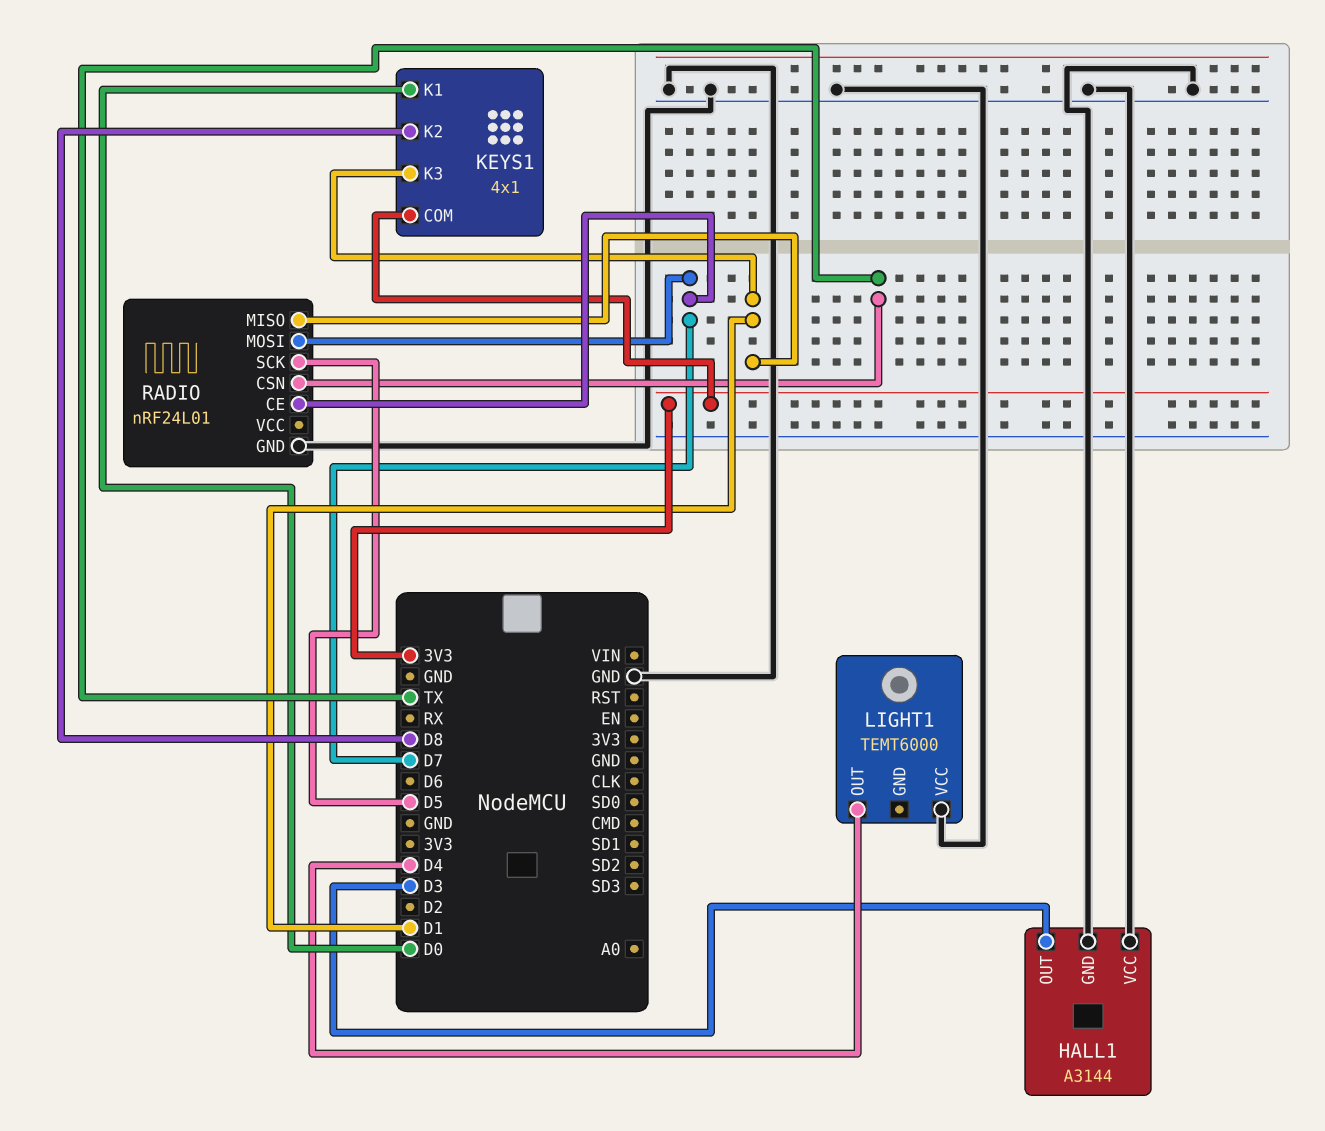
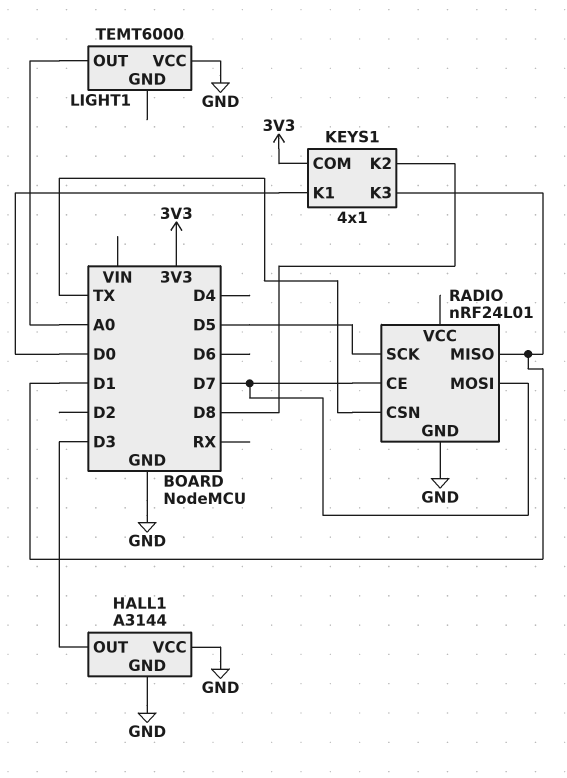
LIGHT1 pin OUT: D4 -> A0

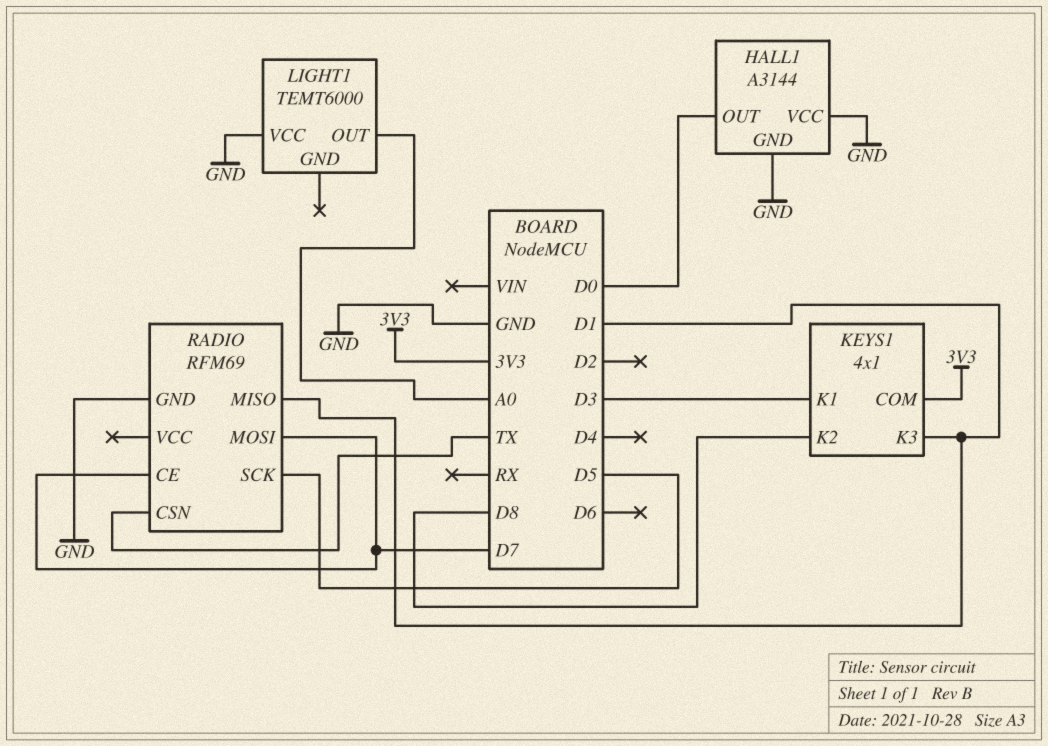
HALL1 pin OUT: D3 -> D0
KEYS1 pin K1: D0 -> D3
RADIO: nRF24L01 -> RFM69

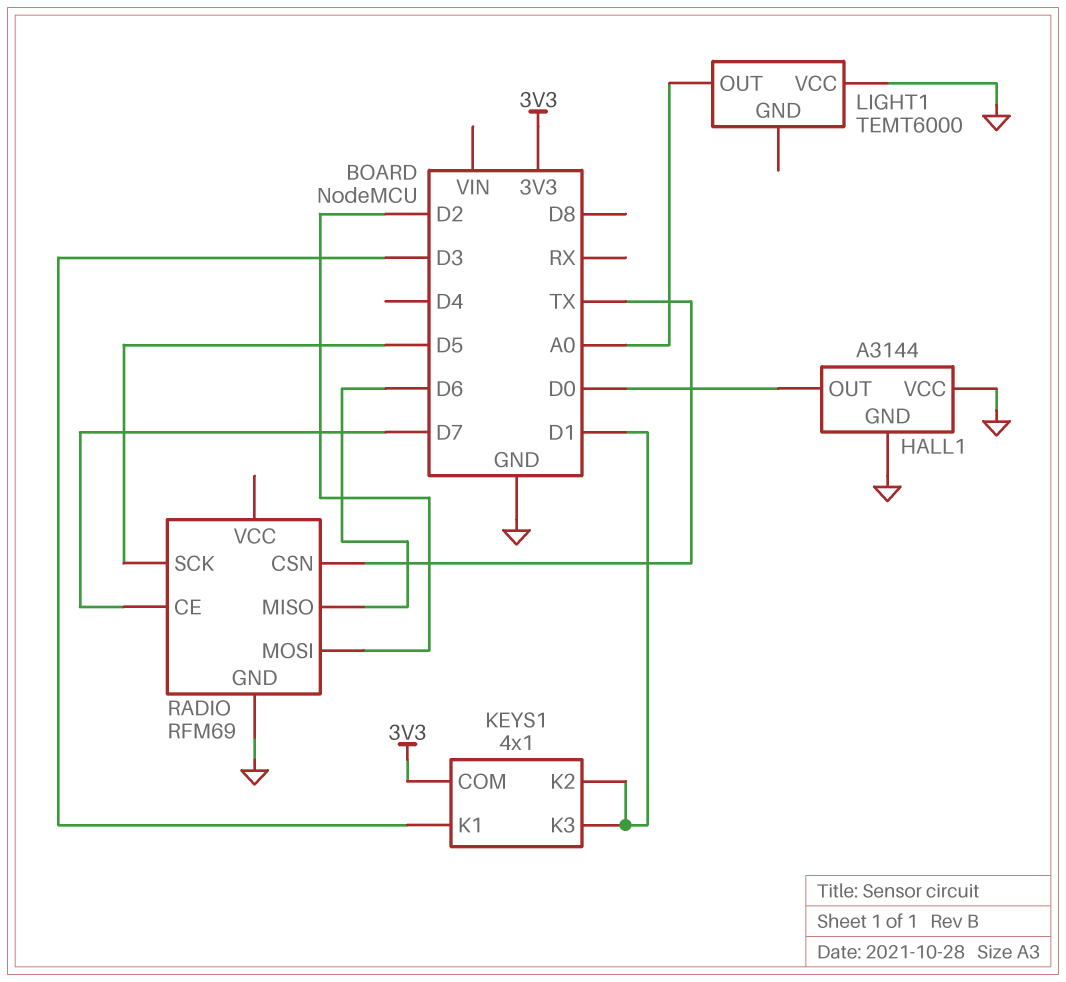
KEYS1 pin K2: D8 -> D1
RADIO pin MISO: D1 -> D6
RADIO pin MOSI: D7 -> D2

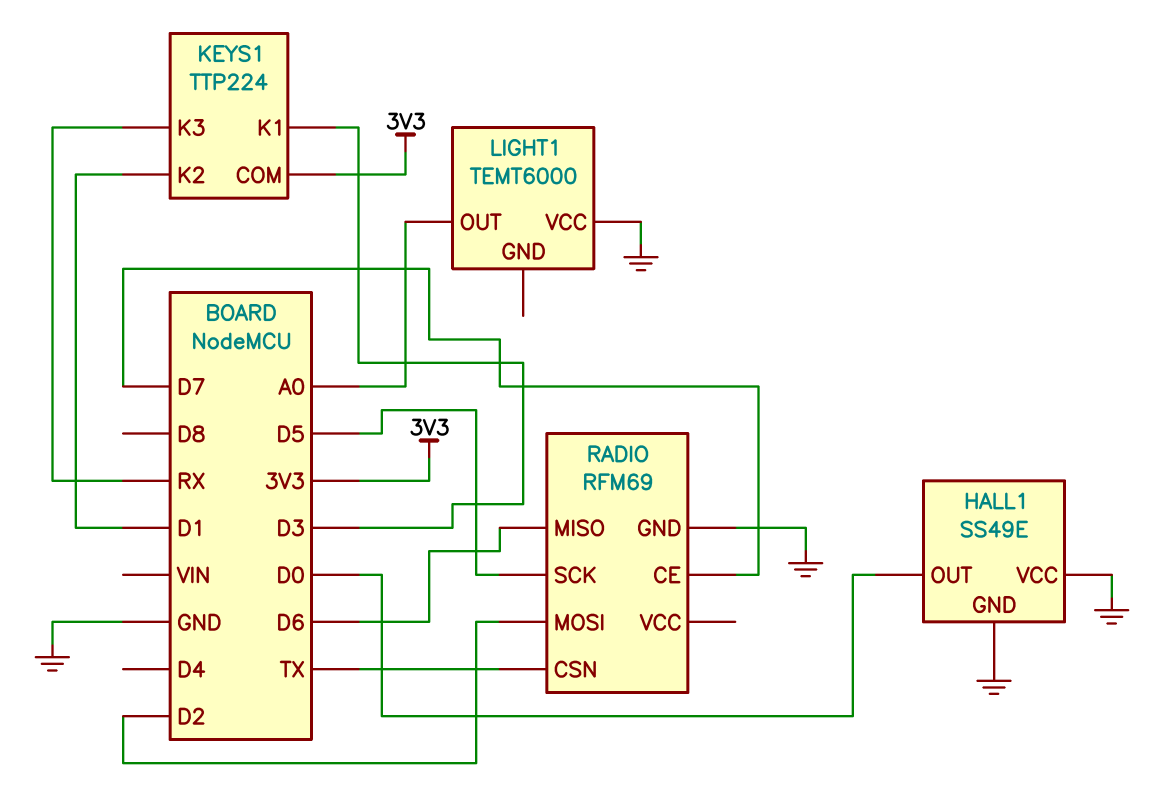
HALL1: A3144 -> SS49E
KEYS1: 4x1 -> TTP224
KEYS1 pin K3: D1 -> RX

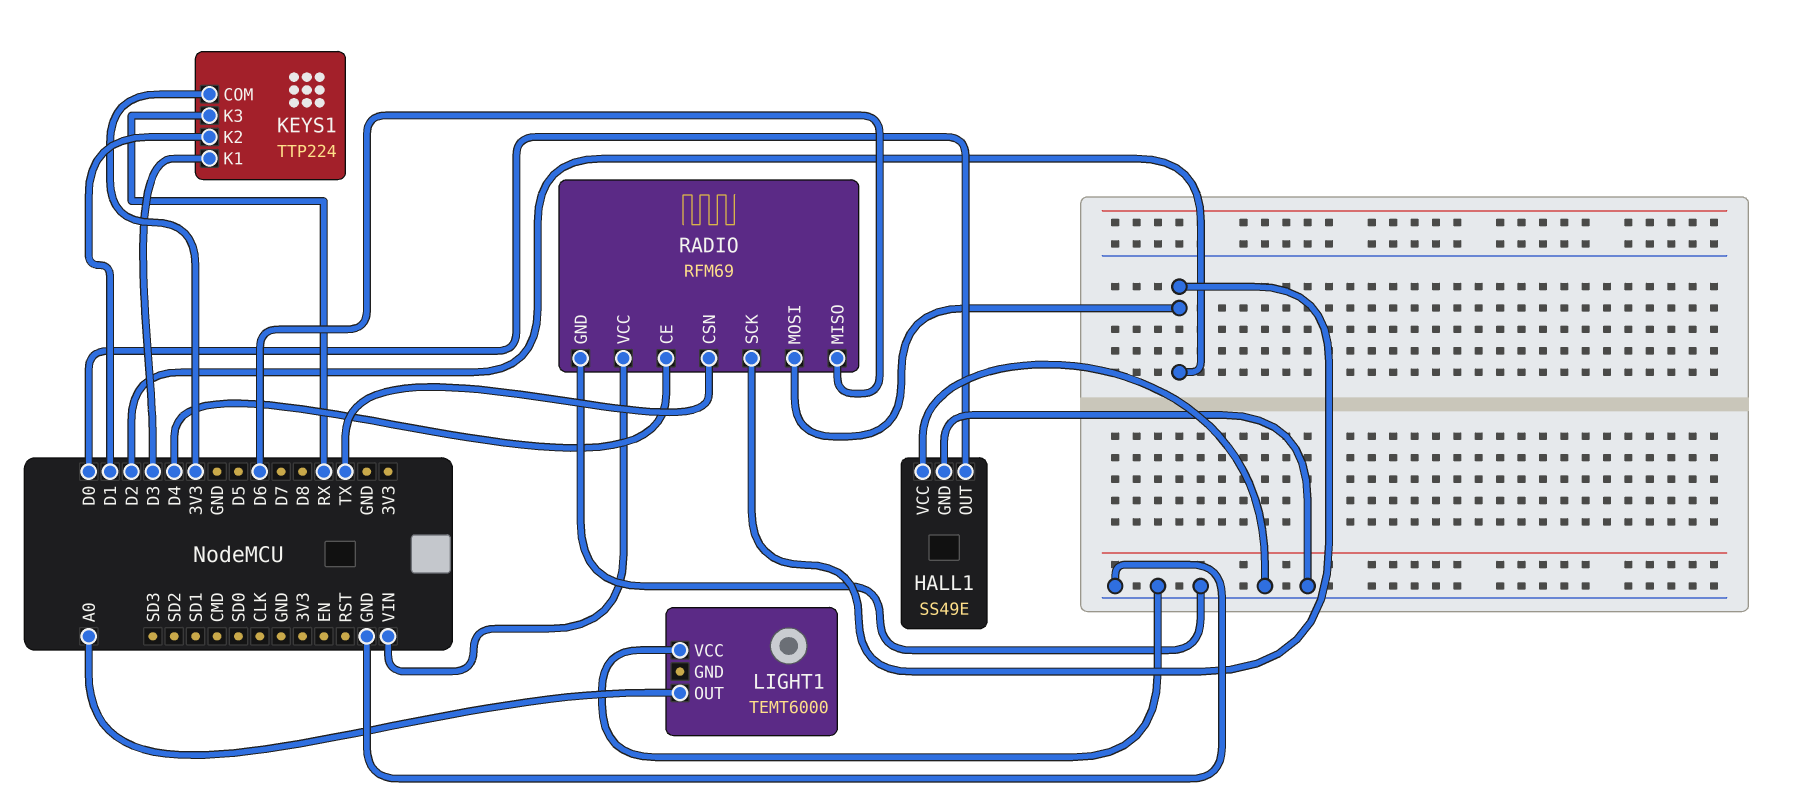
RADIO pin CE: D7 -> D4
RADIO pin SCK: D5 -> D2
RADIO pin VCC: none -> VIN

